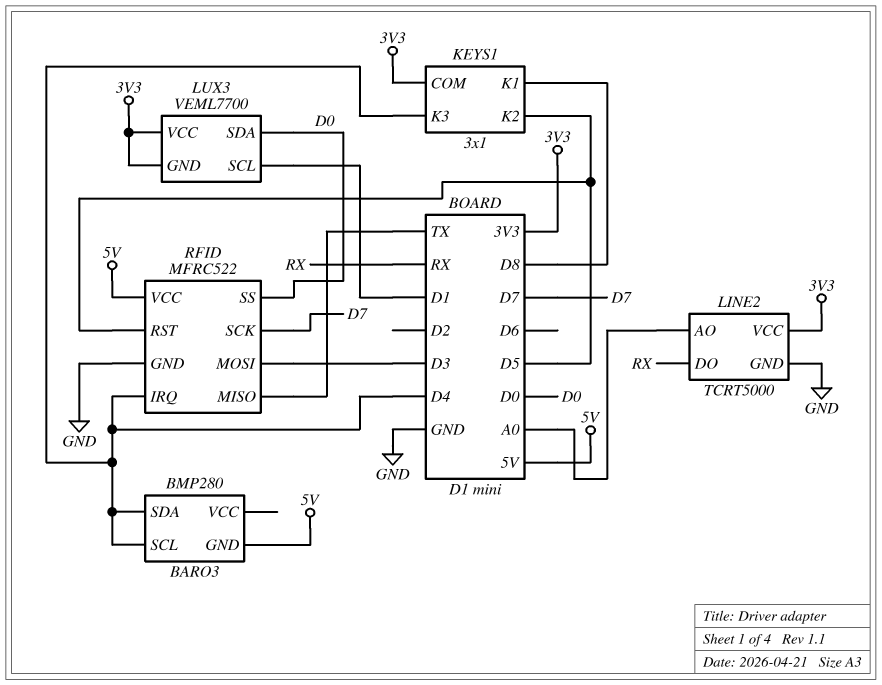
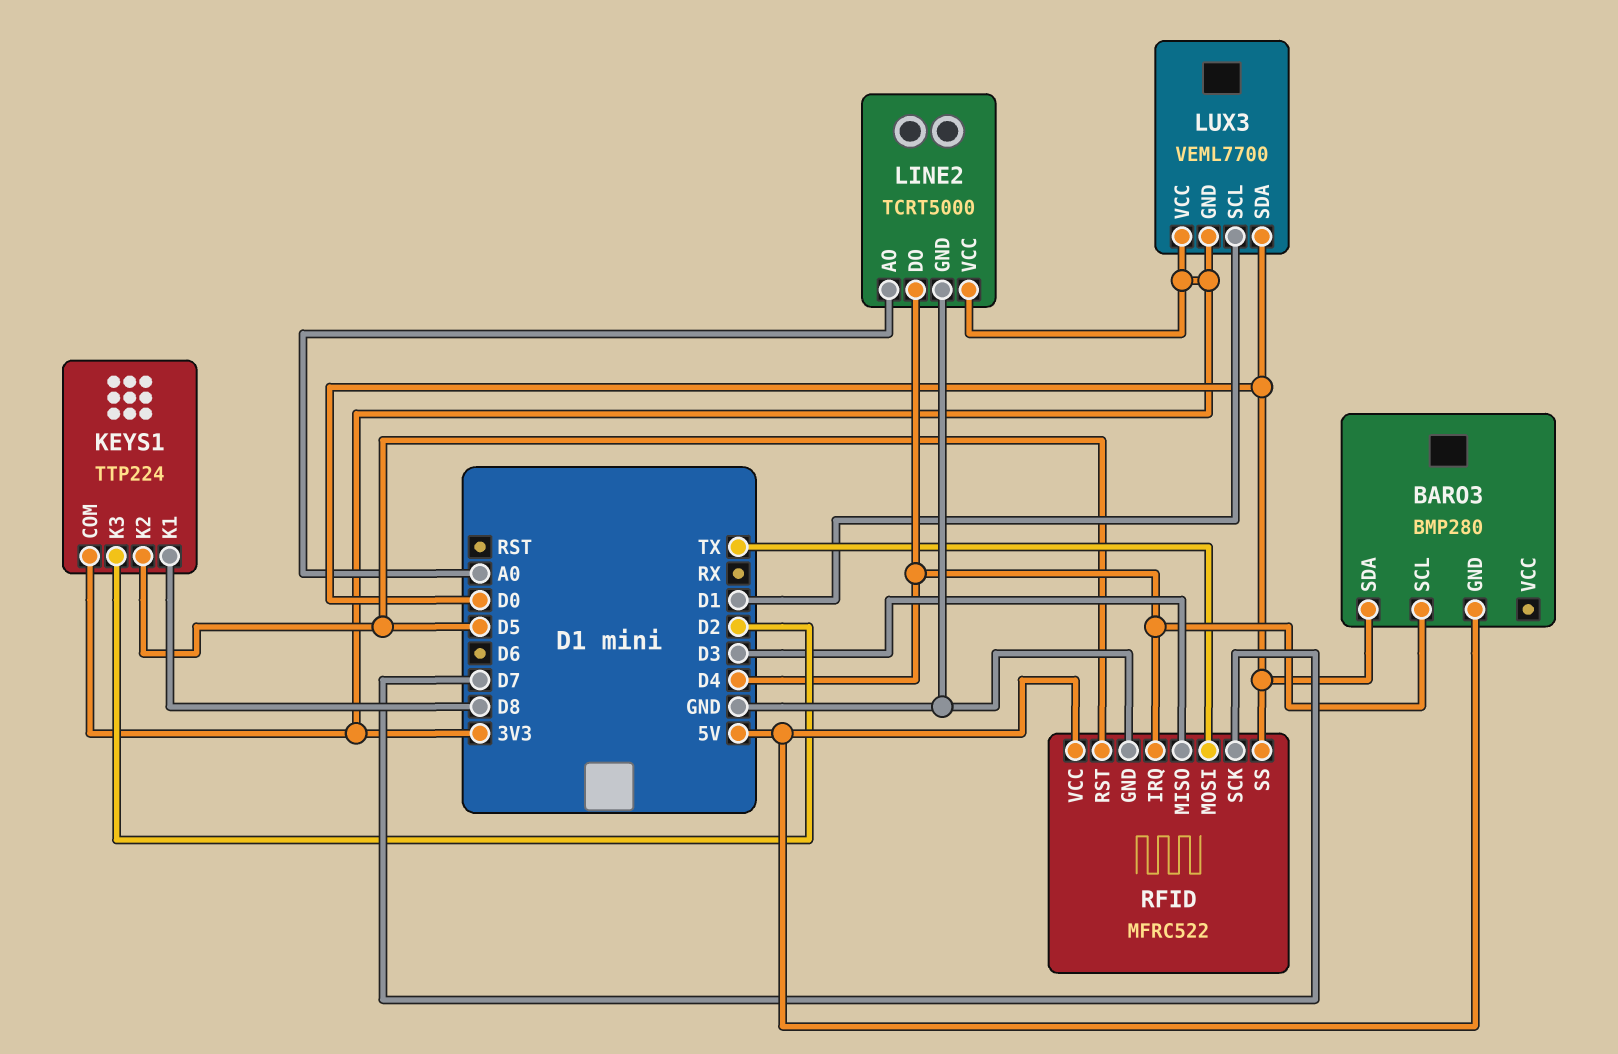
BARO3 pin SDA: D4 -> D0
KEYS1: 3x1 -> TTP224
KEYS1 pin K3: D4 -> D2
LINE2 pin DO: RX -> D4
RFID pin MISO: TX -> D3
RFID pin MOSI: D3 -> TX

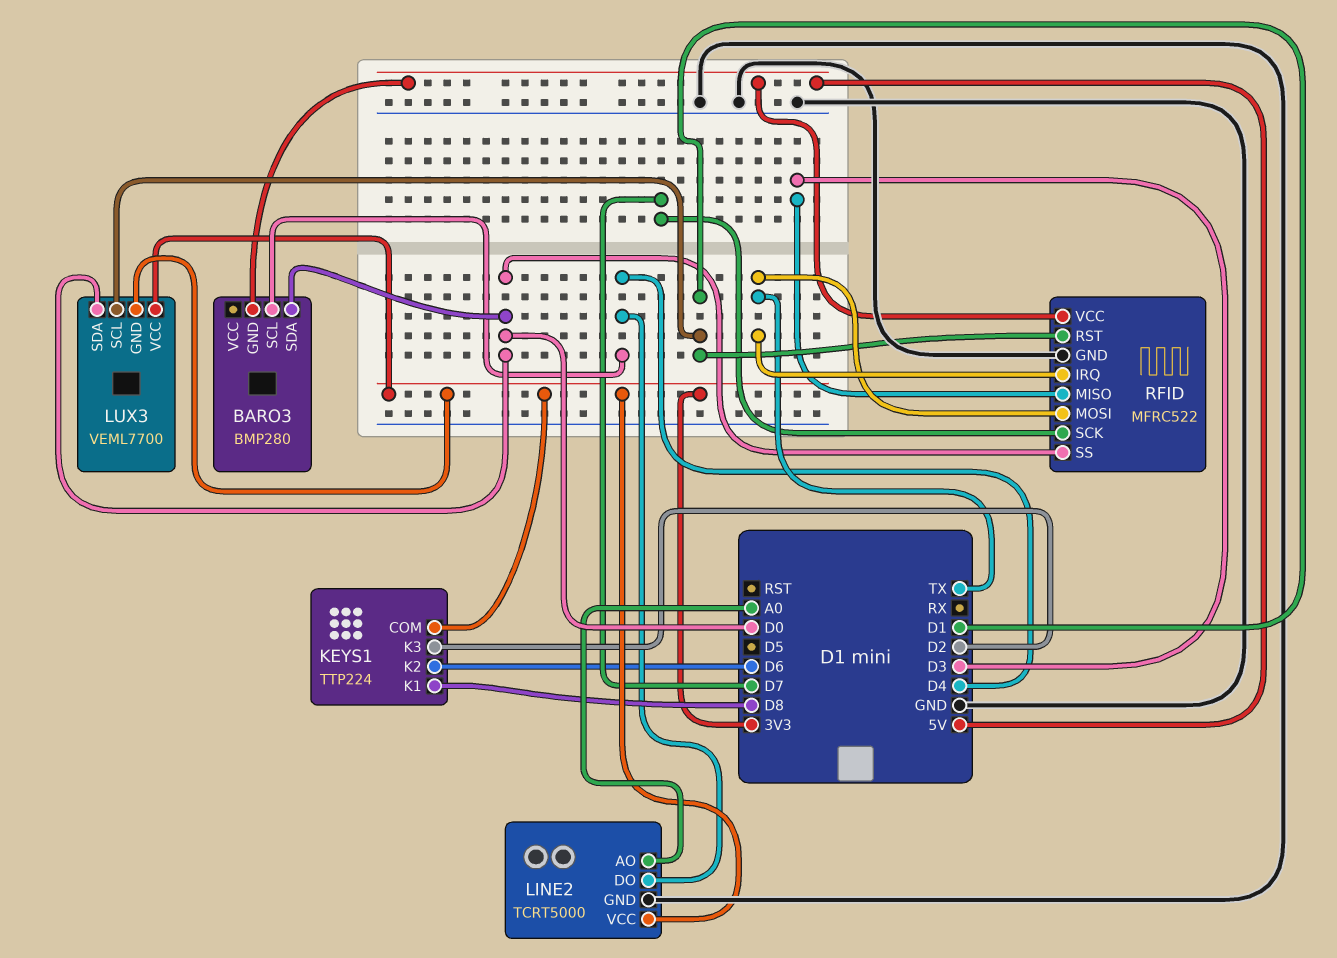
KEYS1 pin K2: D5 -> D6
RFID pin IRQ: D4 -> TX
RFID pin RST: D5 -> D1

